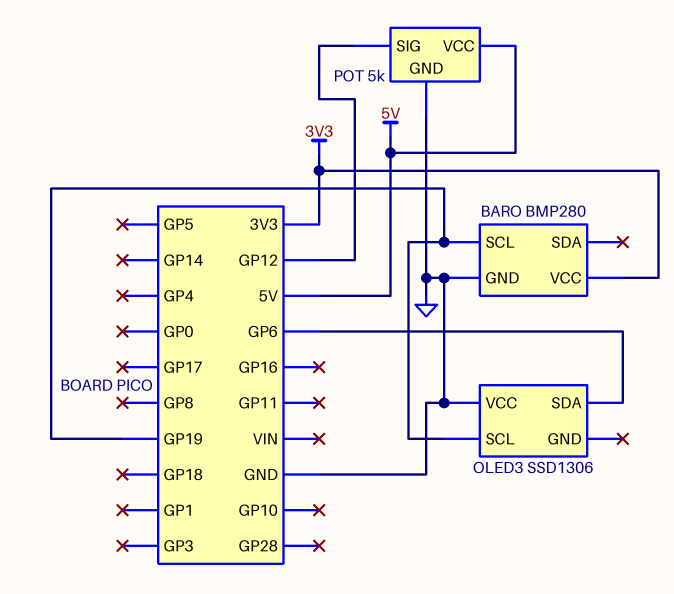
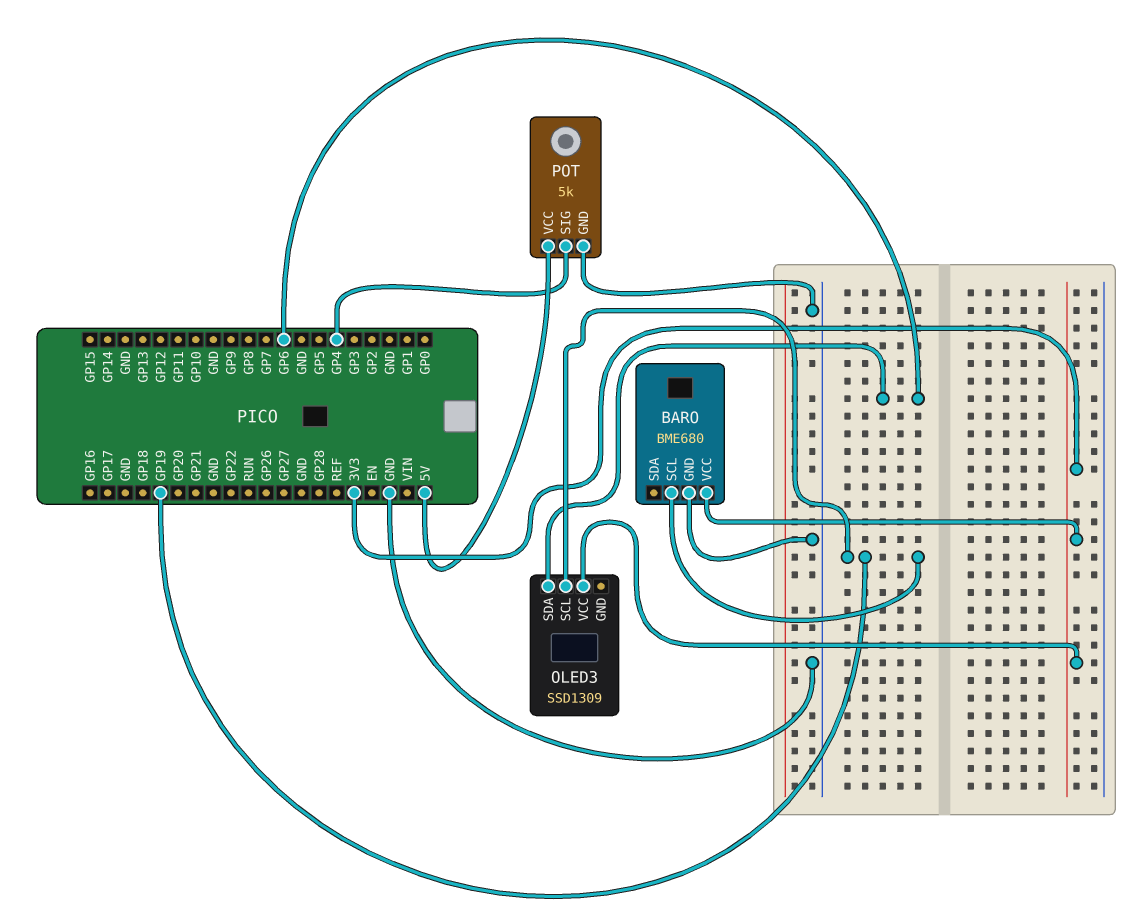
BARO: BMP280 -> BME680
OLED3: SSD1306 -> SSD1309
OLED3 pin VCC: GND -> 3V3
POT pin SIG: GP12 -> GP4

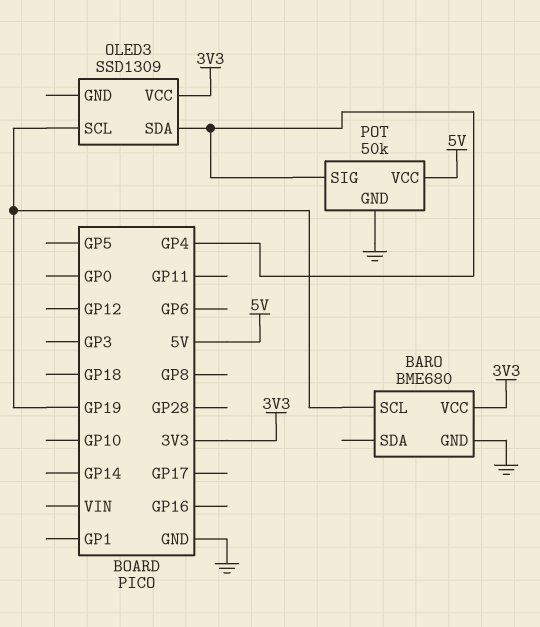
OLED3 pin SDA: GP6 -> GP4
POT: 5k -> 50k

